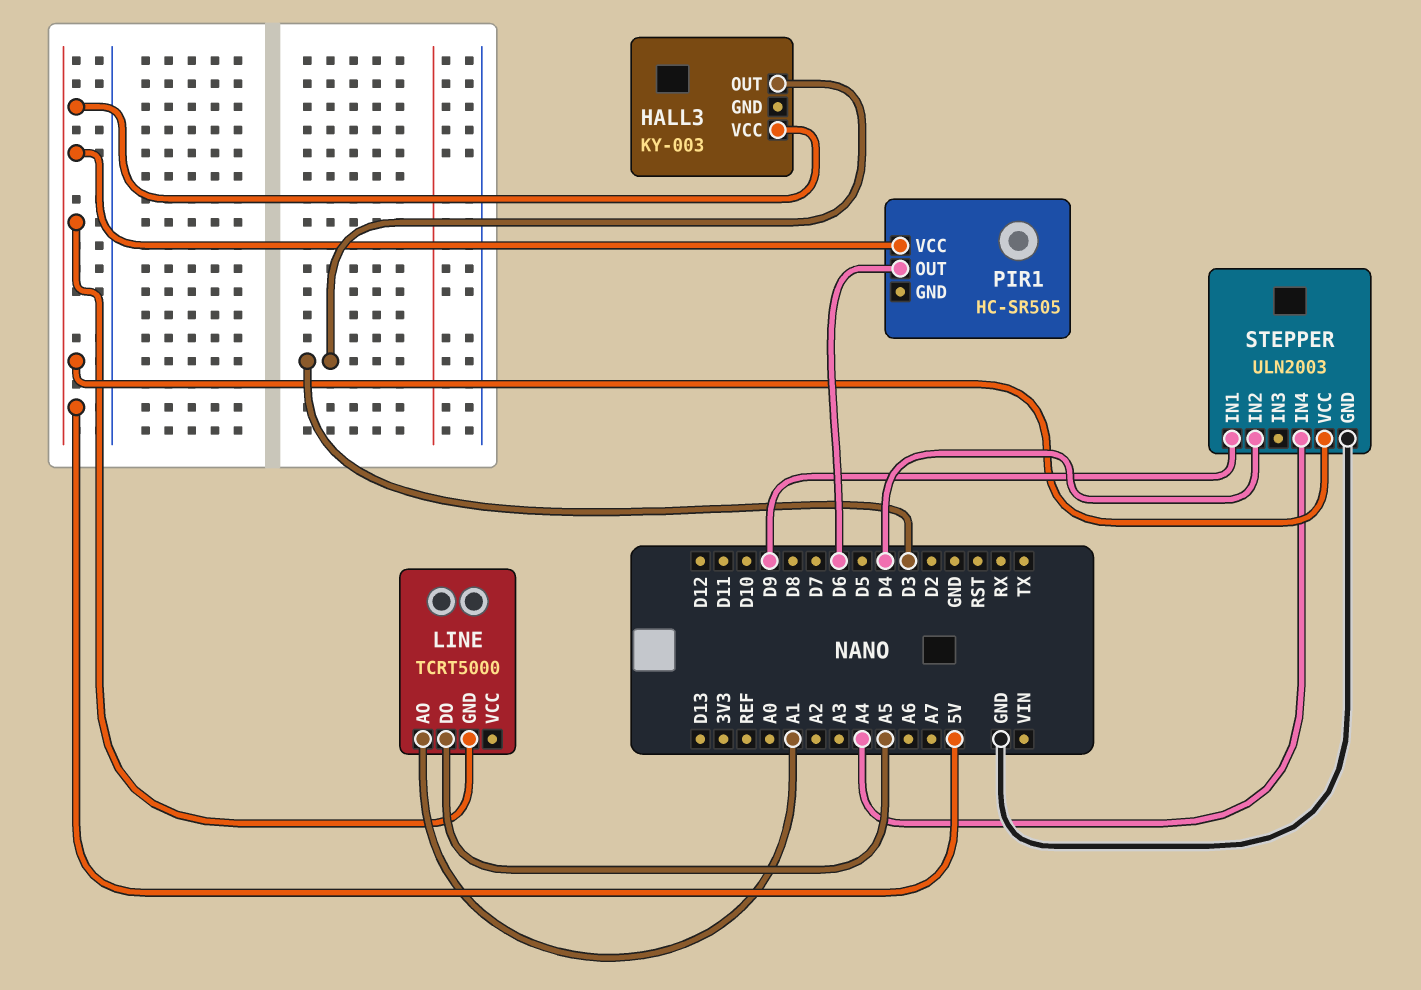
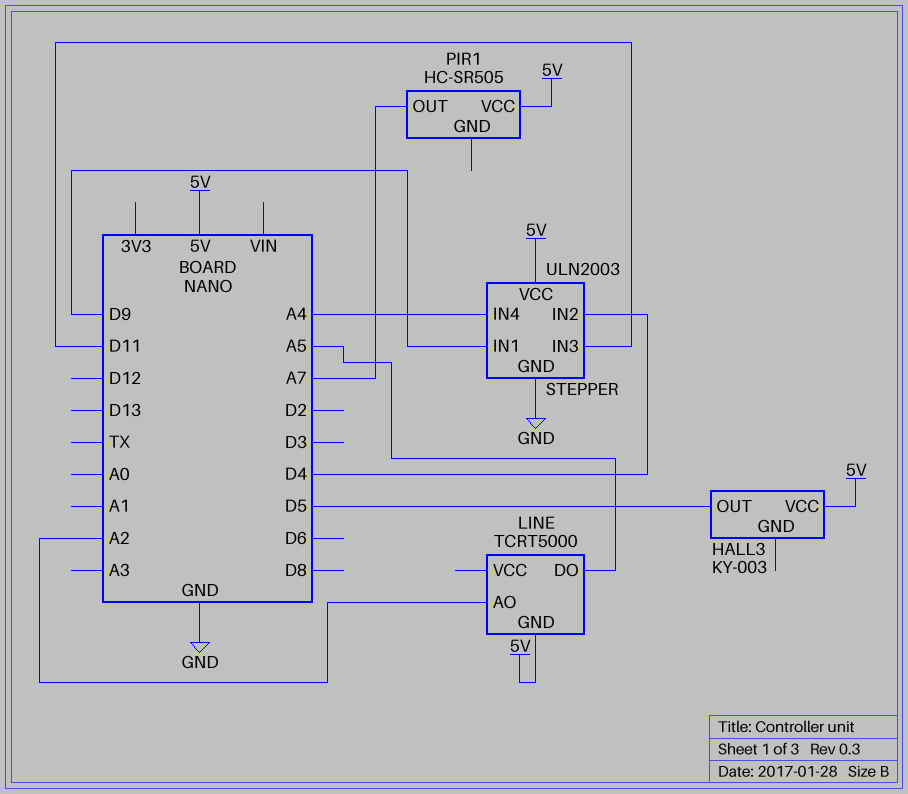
HALL3 pin OUT: D3 -> D5
LINE pin AO: A1 -> A2
PIR1 pin OUT: D6 -> A7
STEPPER pin IN3: none -> D11

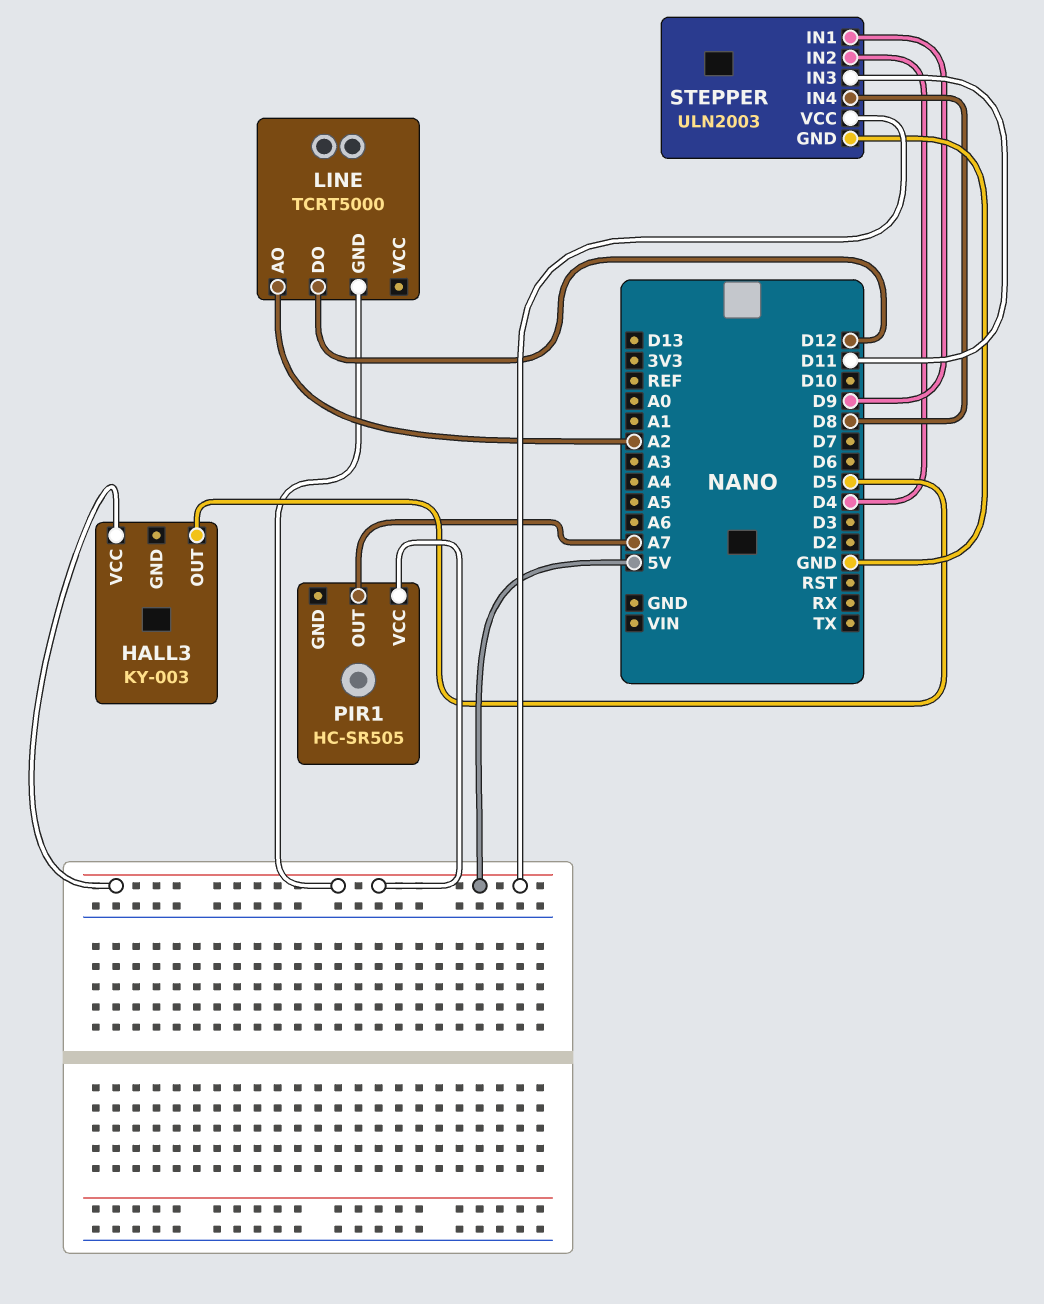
LINE pin DO: A5 -> D12
STEPPER pin IN4: A4 -> D8

